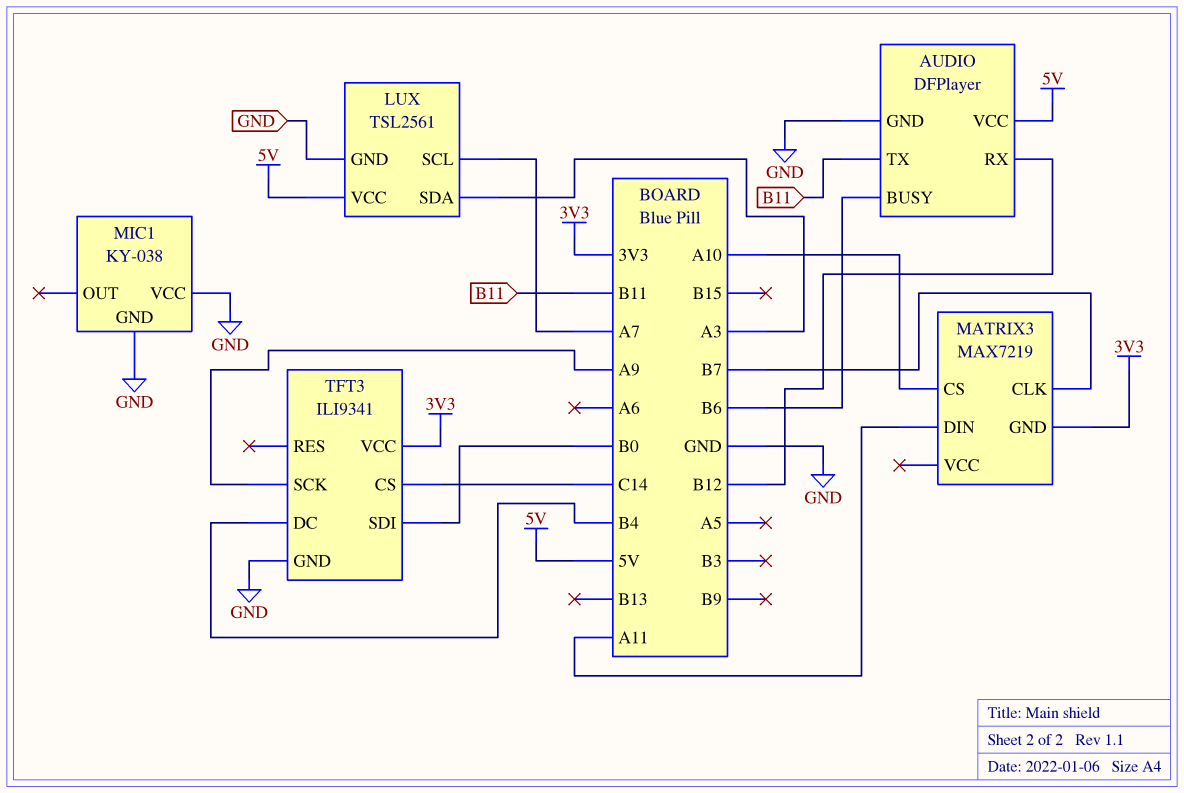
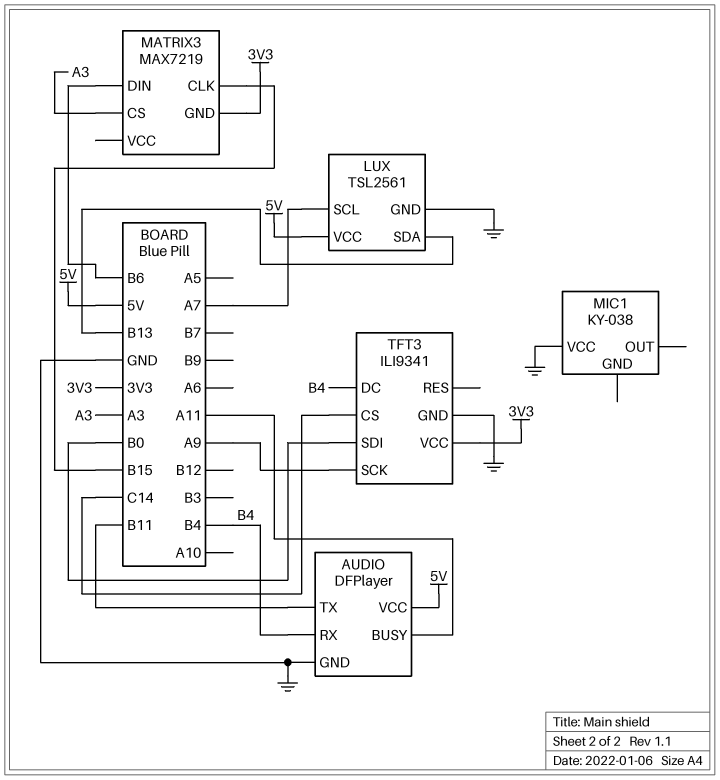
AUDIO pin BUSY: B6 -> A11
AUDIO pin RX: B12 -> B4
LUX pin SDA: A3 -> B13
MATRIX3 pin CLK: B7 -> B15
MATRIX3 pin CS: A10 -> A3
MATRIX3 pin DIN: A11 -> B6
MIC1 pin GND: GND -> none

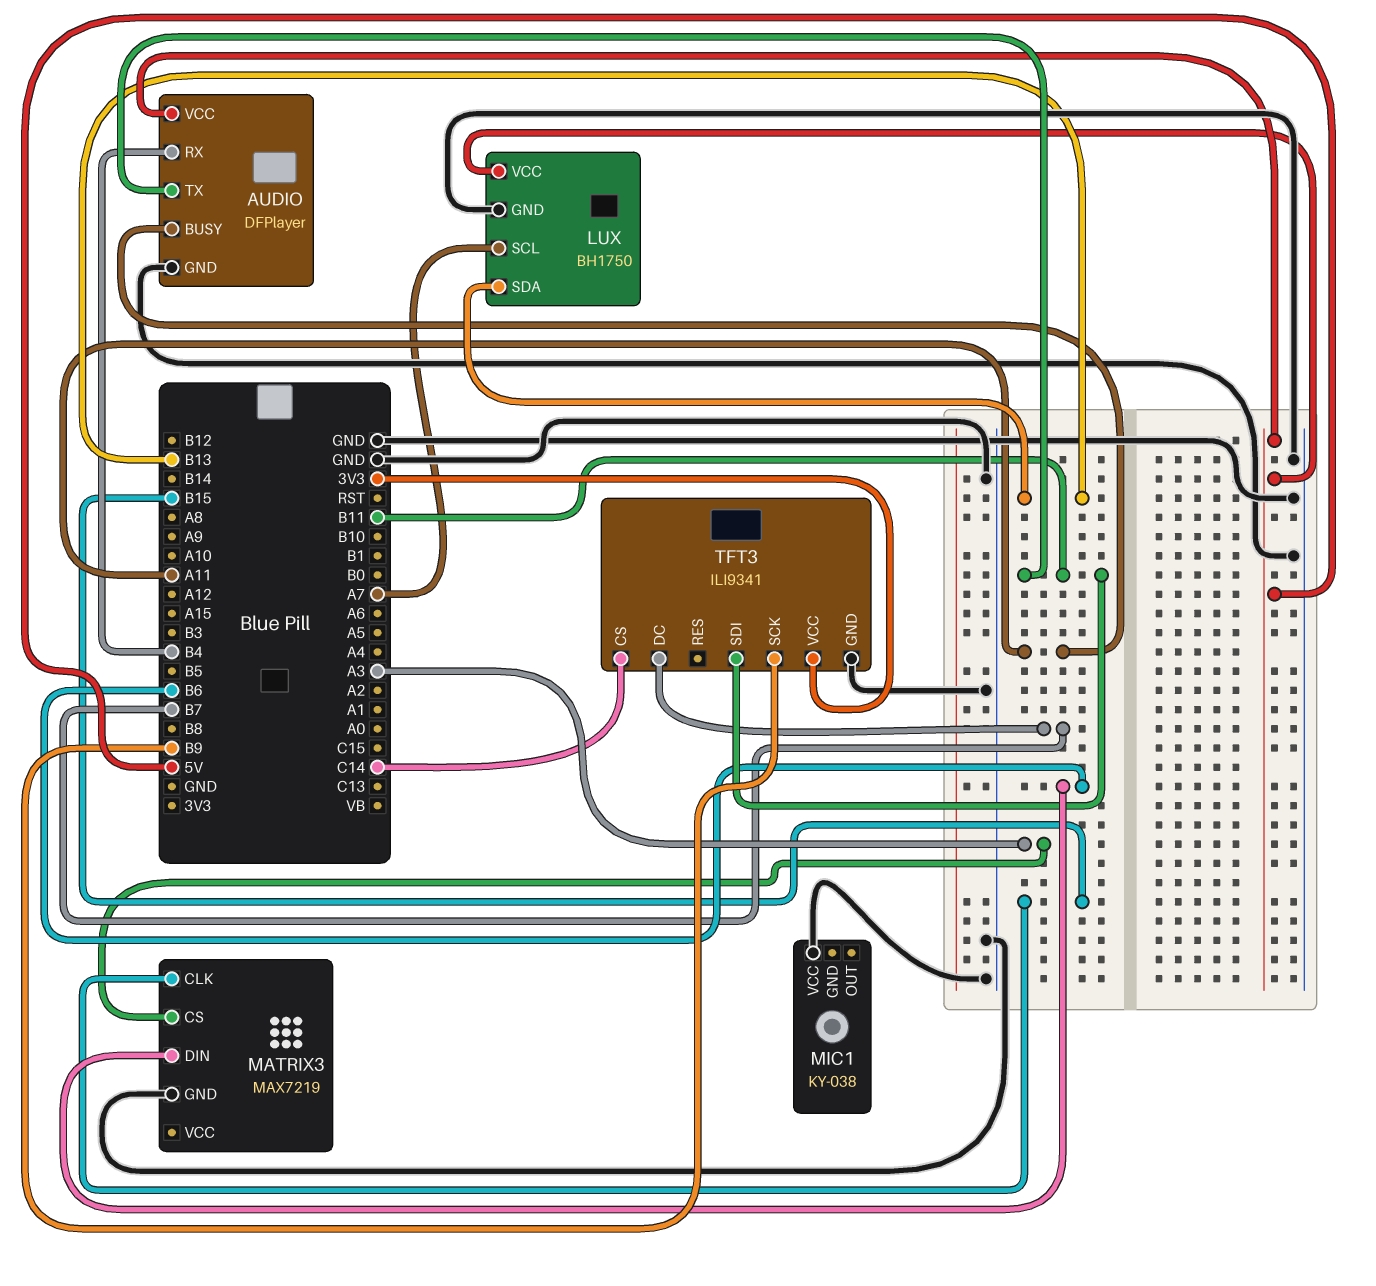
LUX: TSL2561 -> BH1750
MATRIX3 pin GND: 3V3 -> GND
TFT3 pin DC: B4 -> B7
TFT3 pin SCK: A9 -> B9
TFT3 pin SDI: B0 -> B11

